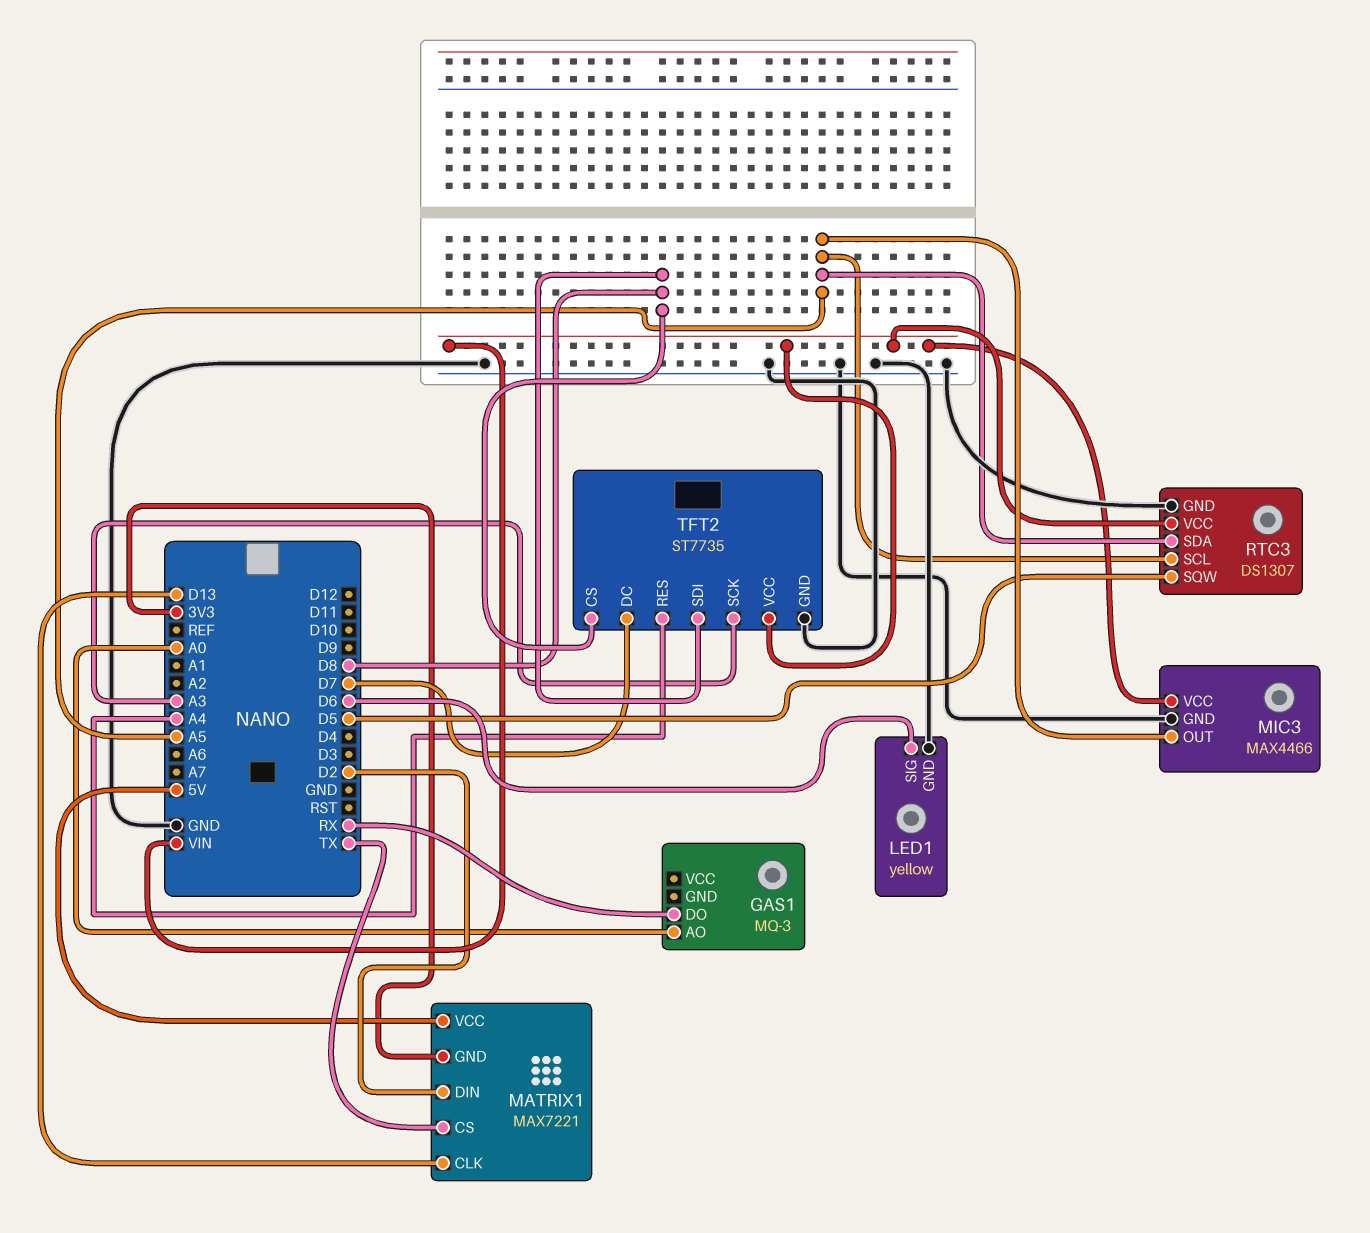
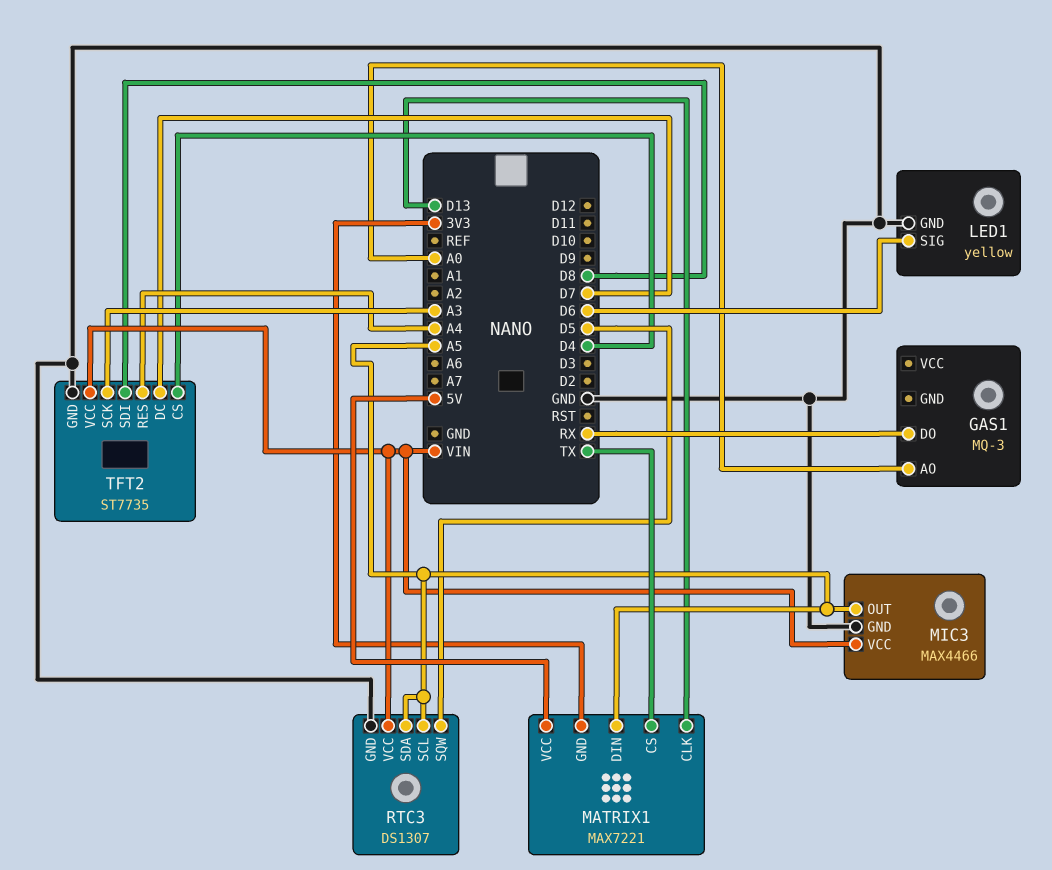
MATRIX1 pin DIN: D2 -> A5
TFT2 pin CS: D8 -> D4

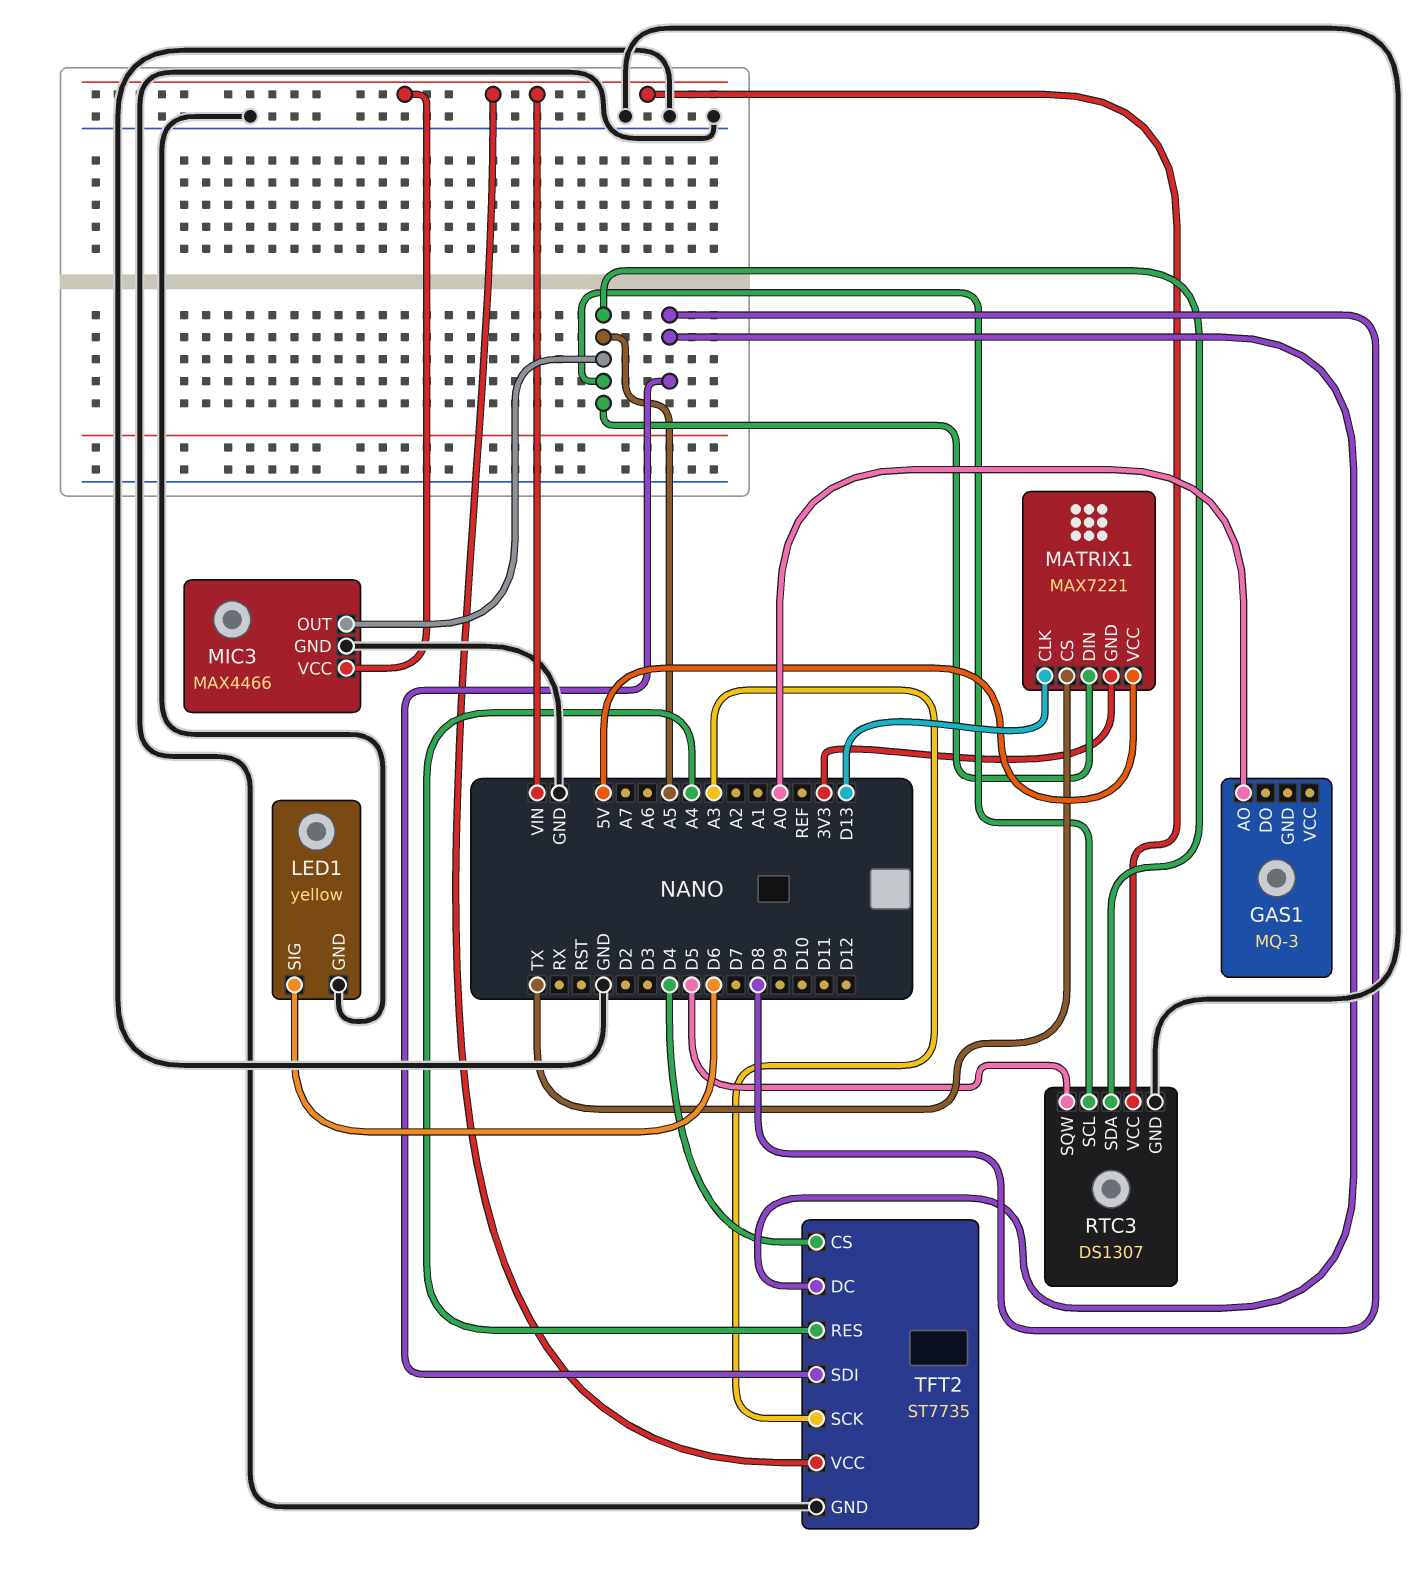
GAS1 pin DO: RX -> none
TFT2 pin DC: D7 -> D8

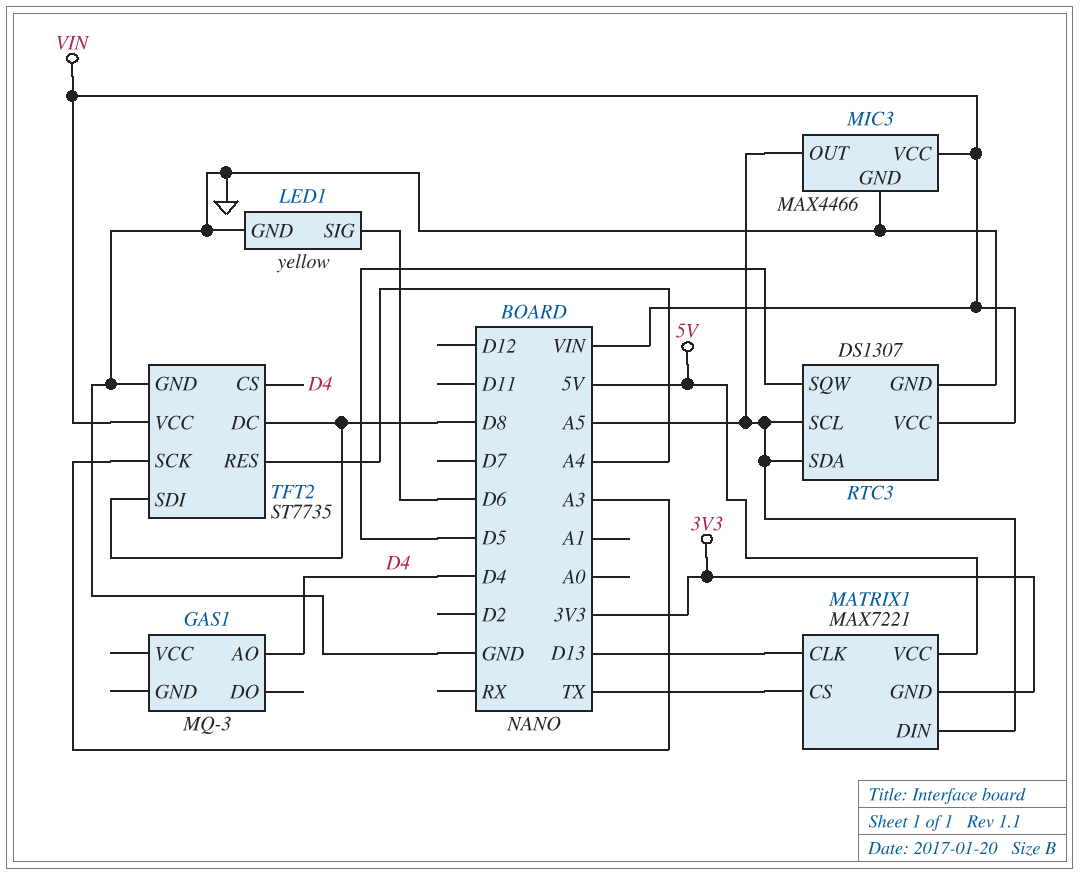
GAS1 pin AO: A0 -> D4

